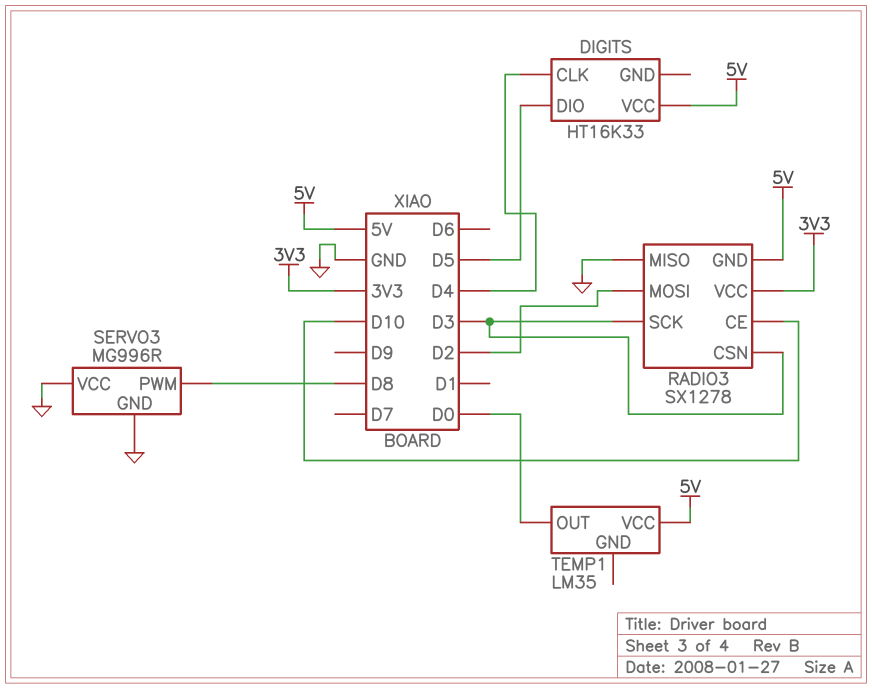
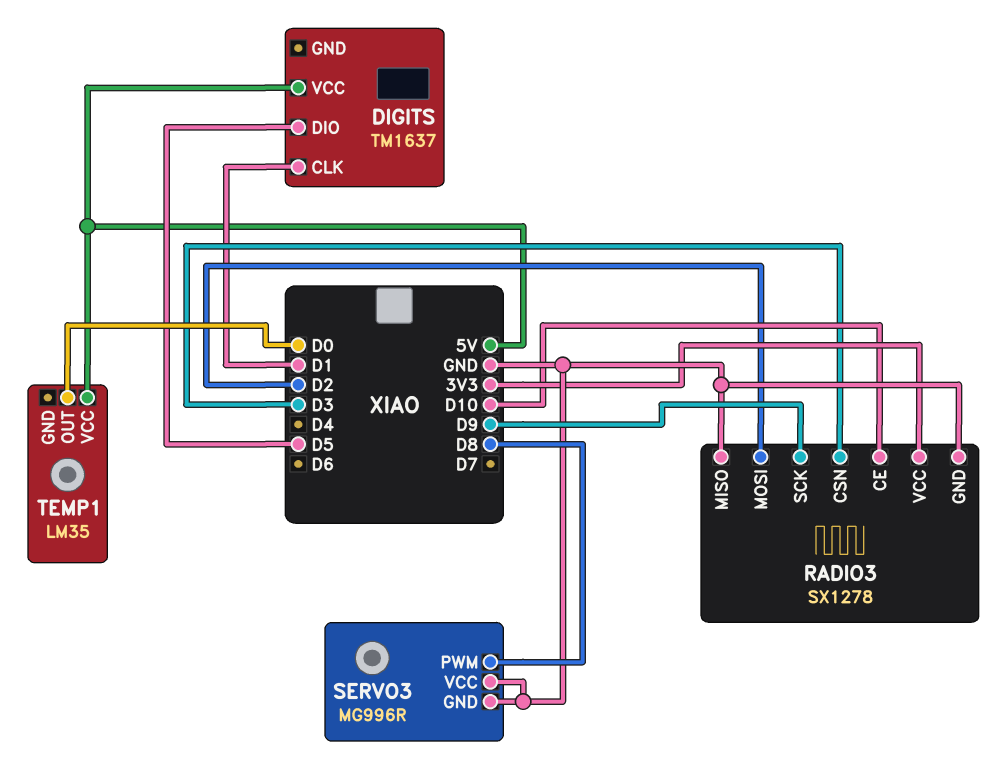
DIGITS: HT16K33 -> TM1637
DIGITS pin CLK: D4 -> D1
RADIO3 pin GND: 5V -> GND
RADIO3 pin SCK: D3 -> D9

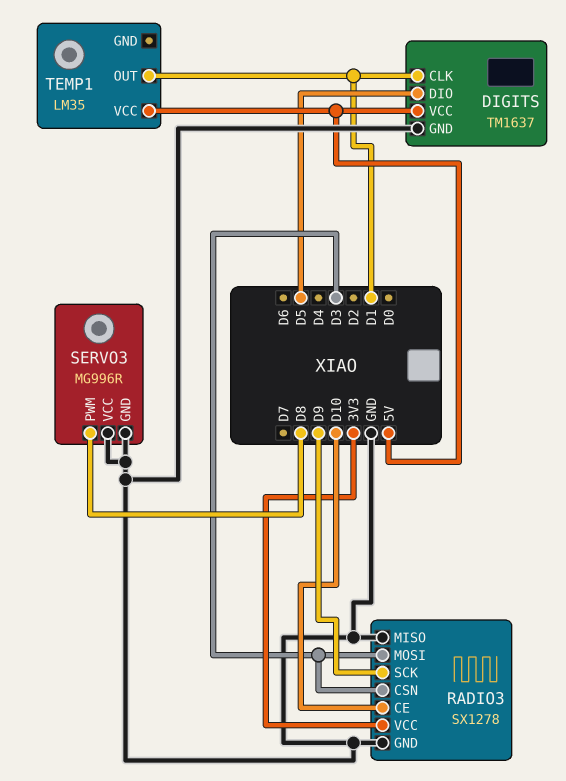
DIGITS pin GND: none -> GND
RADIO3 pin MOSI: D2 -> D3
TEMP1 pin OUT: D0 -> D1

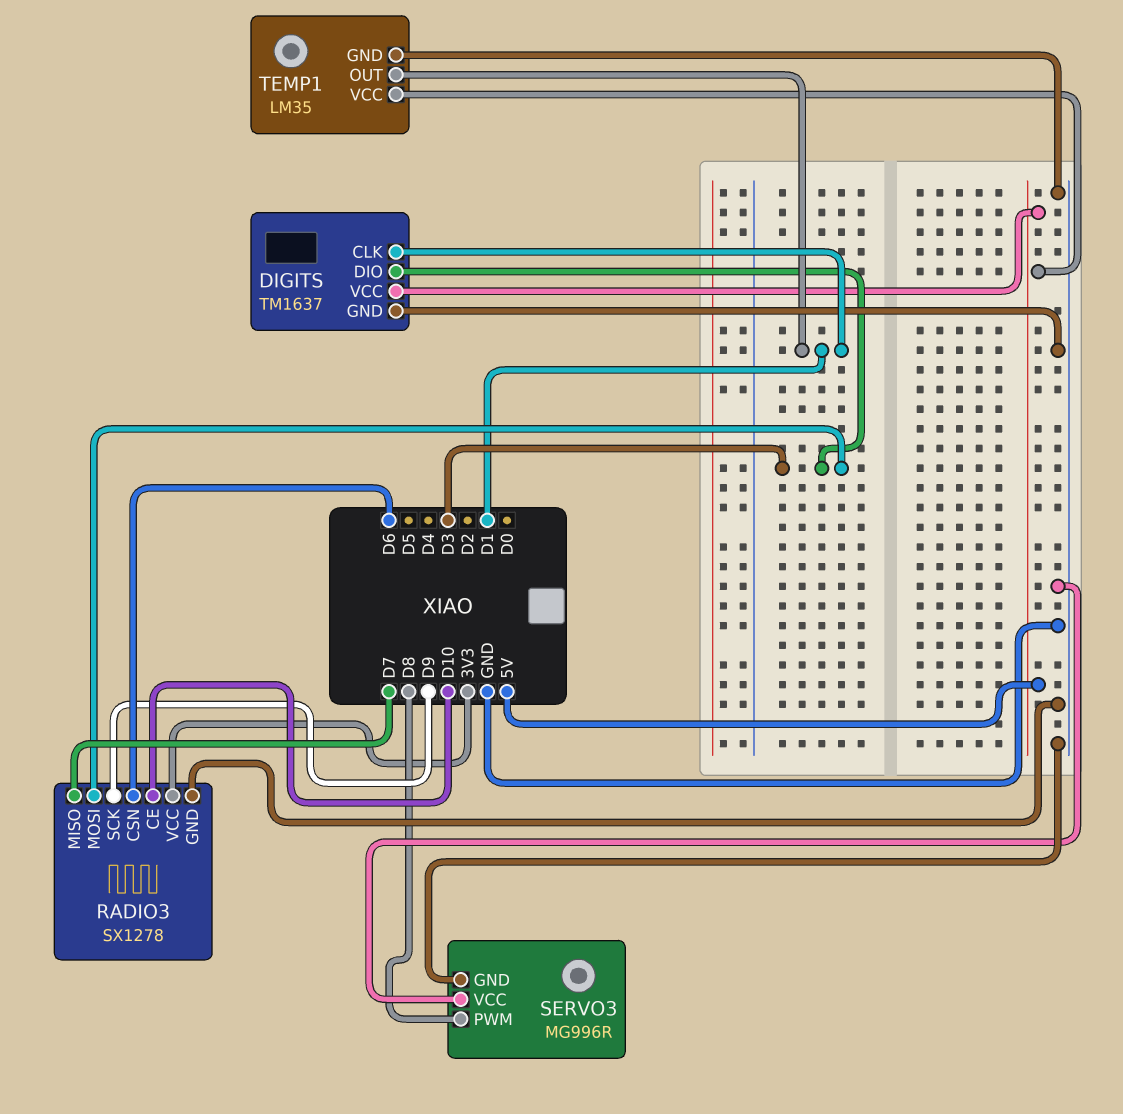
DIGITS pin DIO: D5 -> D3
RADIO3 pin CSN: D3 -> D6
RADIO3 pin MISO: GND -> D7
TEMP1 pin GND: none -> GND

